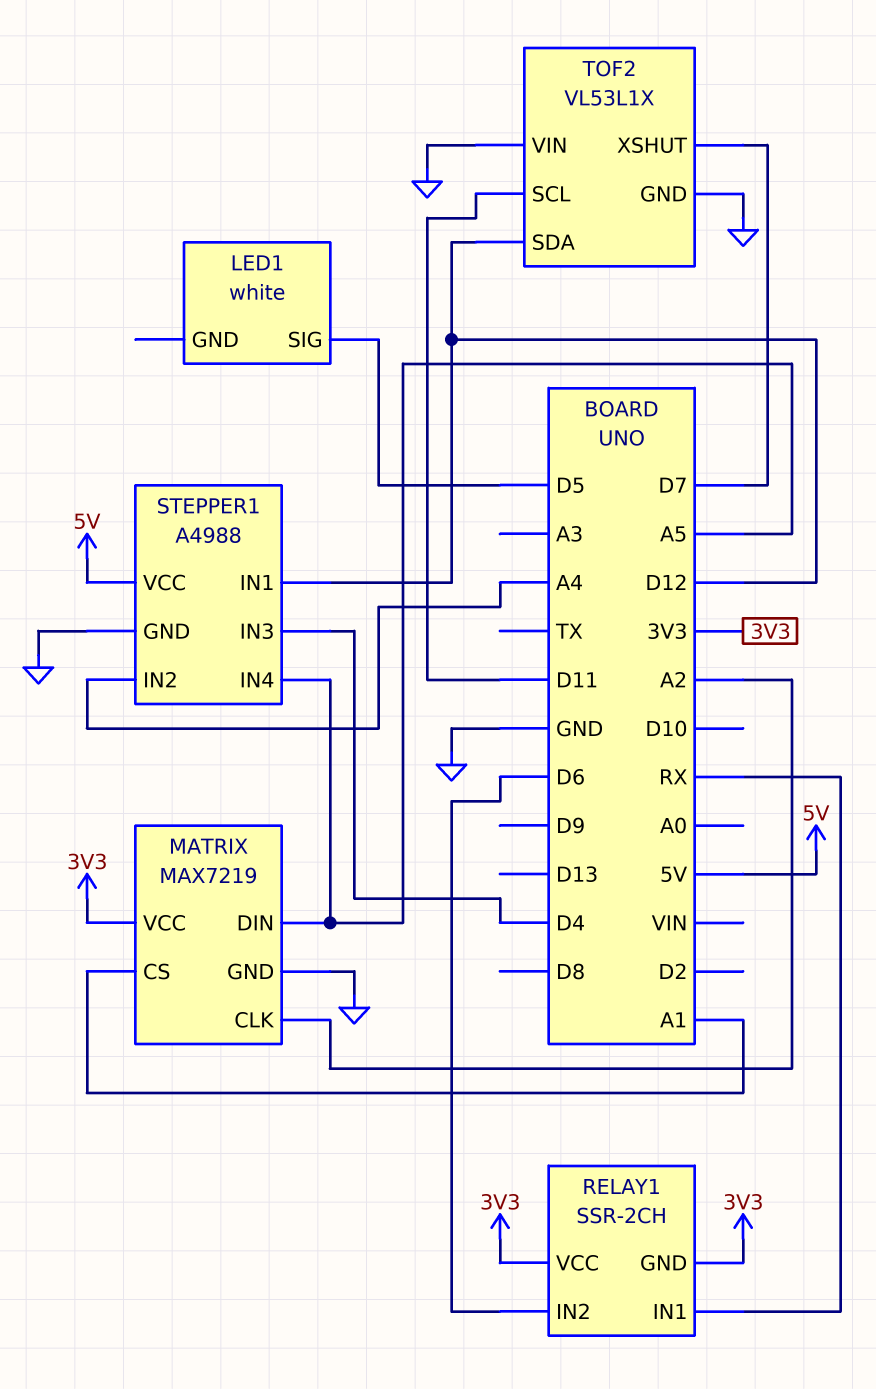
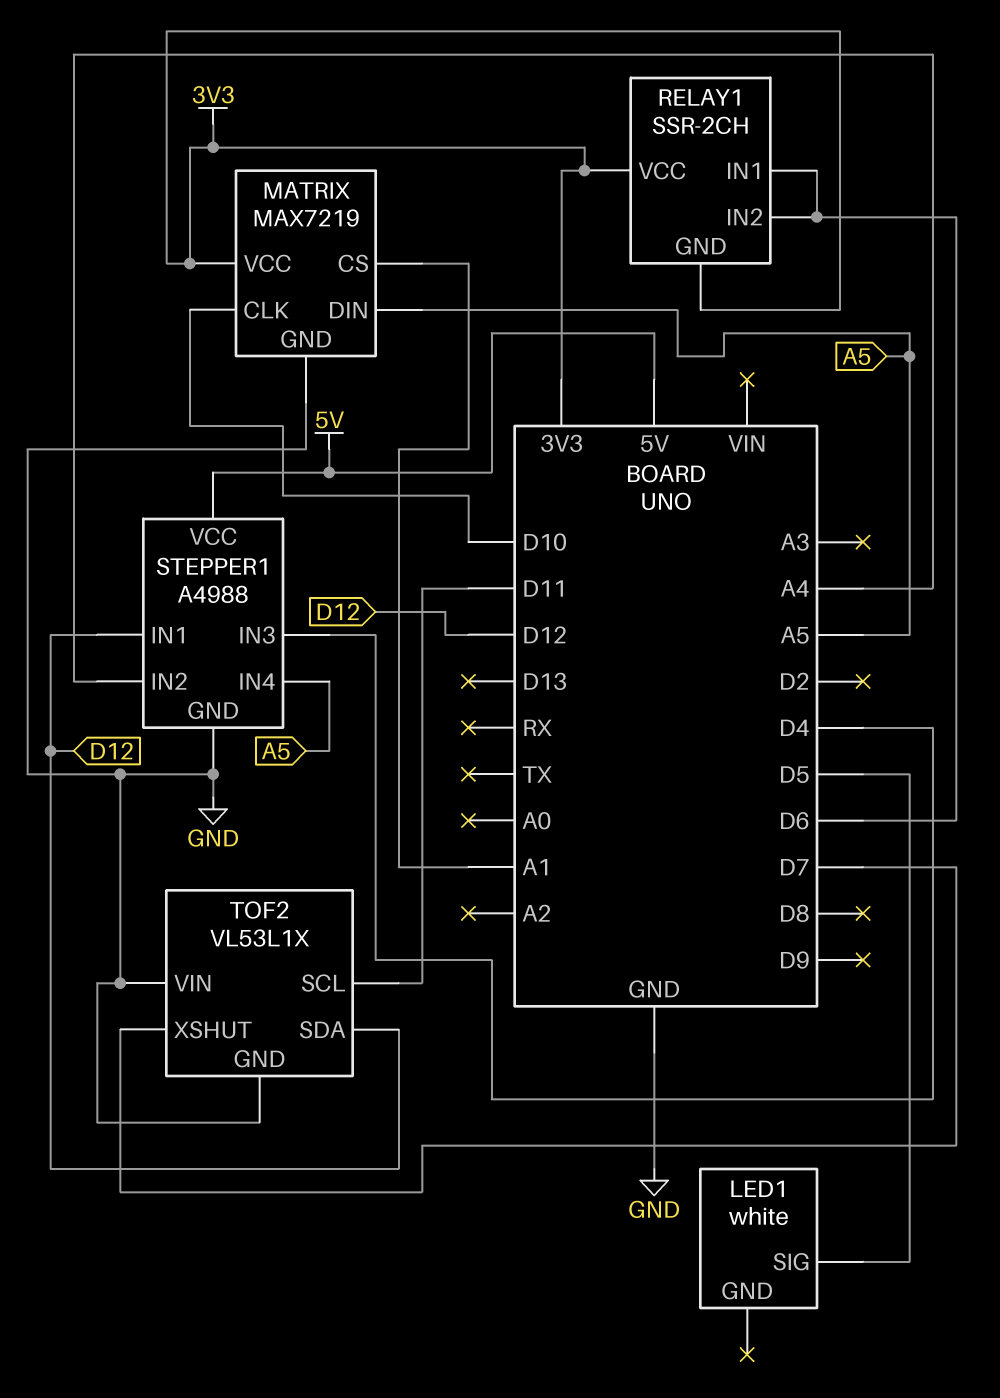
MATRIX pin CLK: A2 -> D10
RELAY1 pin IN1: RX -> D6

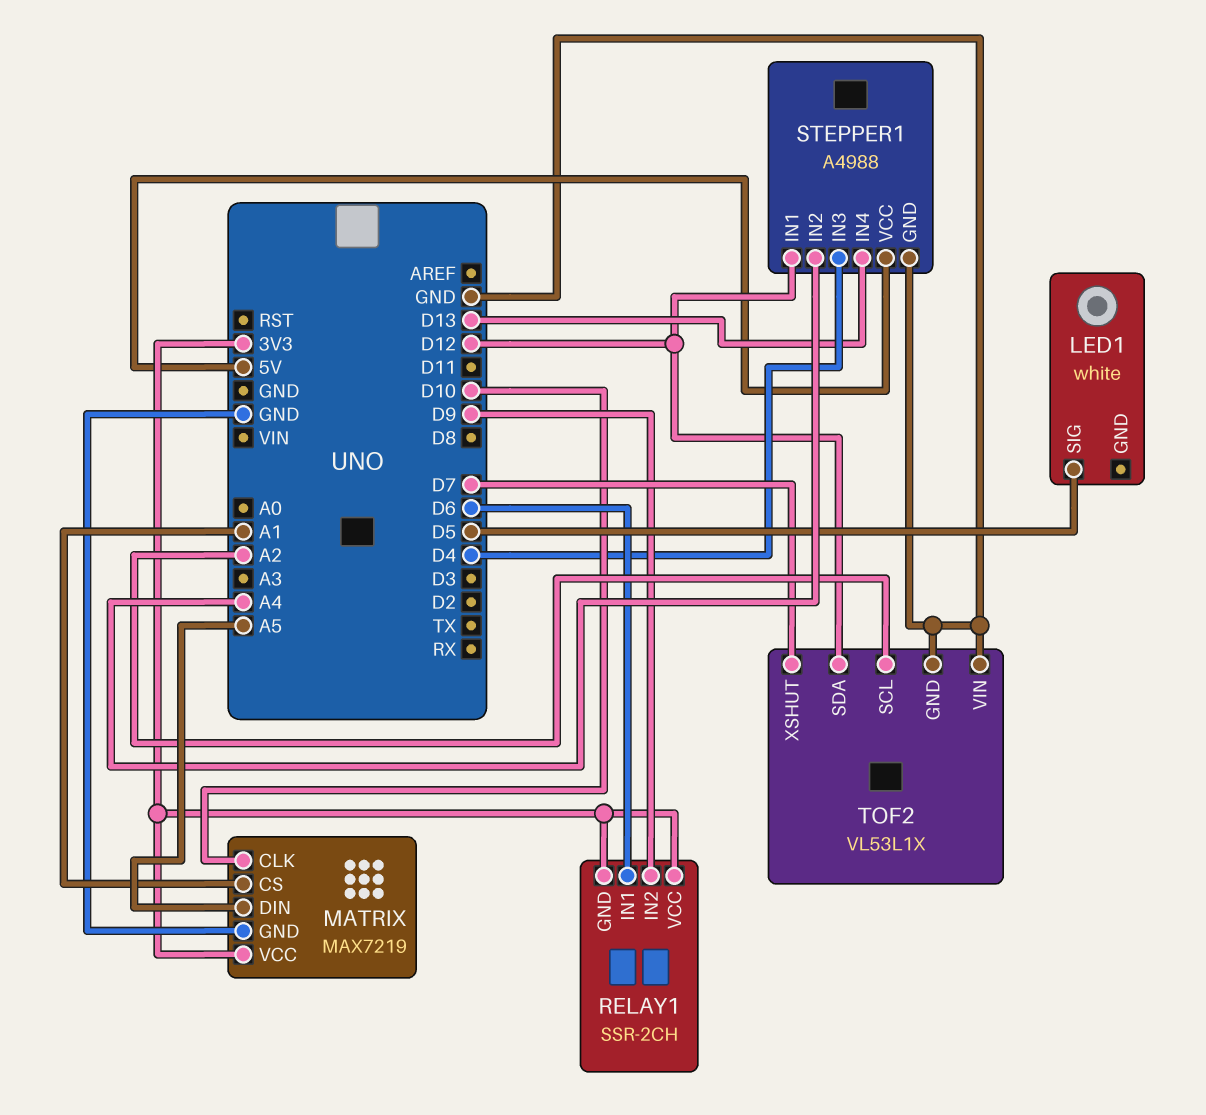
RELAY1 pin IN2: D6 -> D9
STEPPER1 pin IN4: A5 -> D13
TOF2 pin SCL: D11 -> A2

